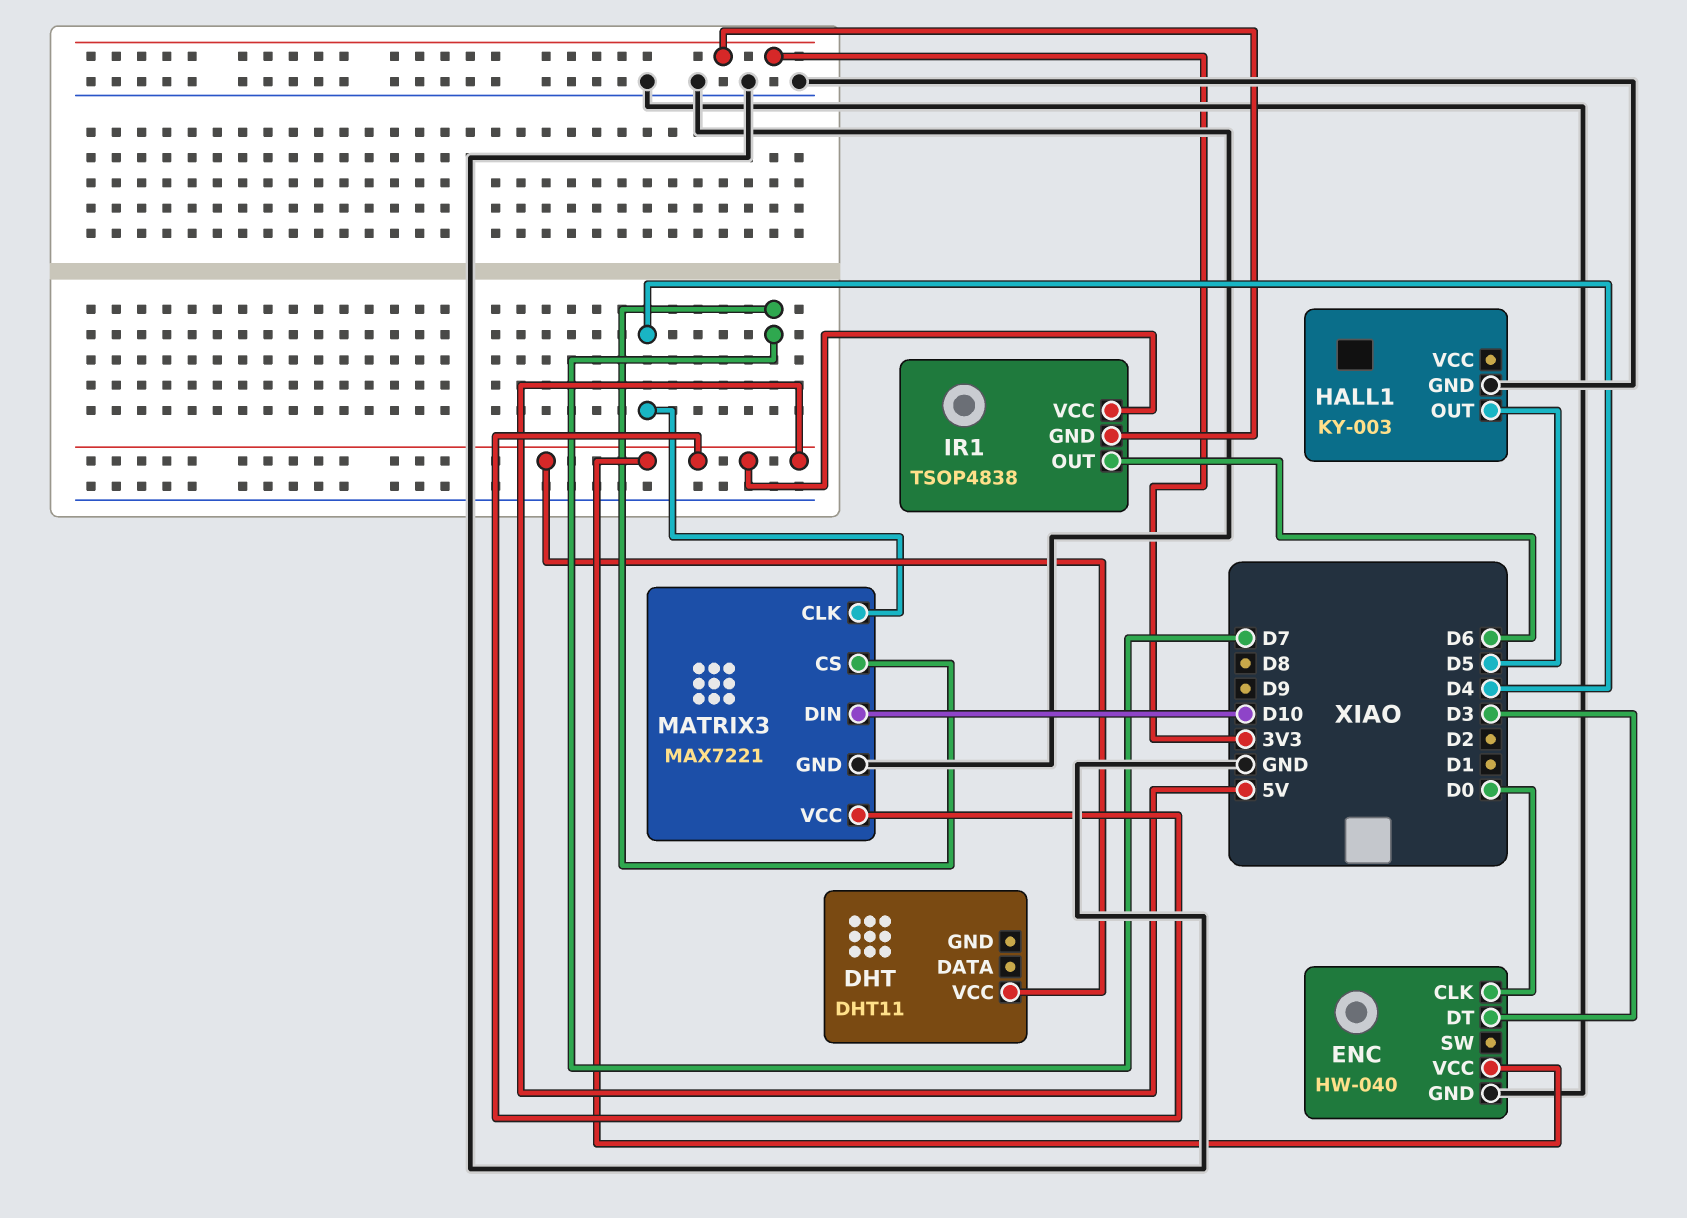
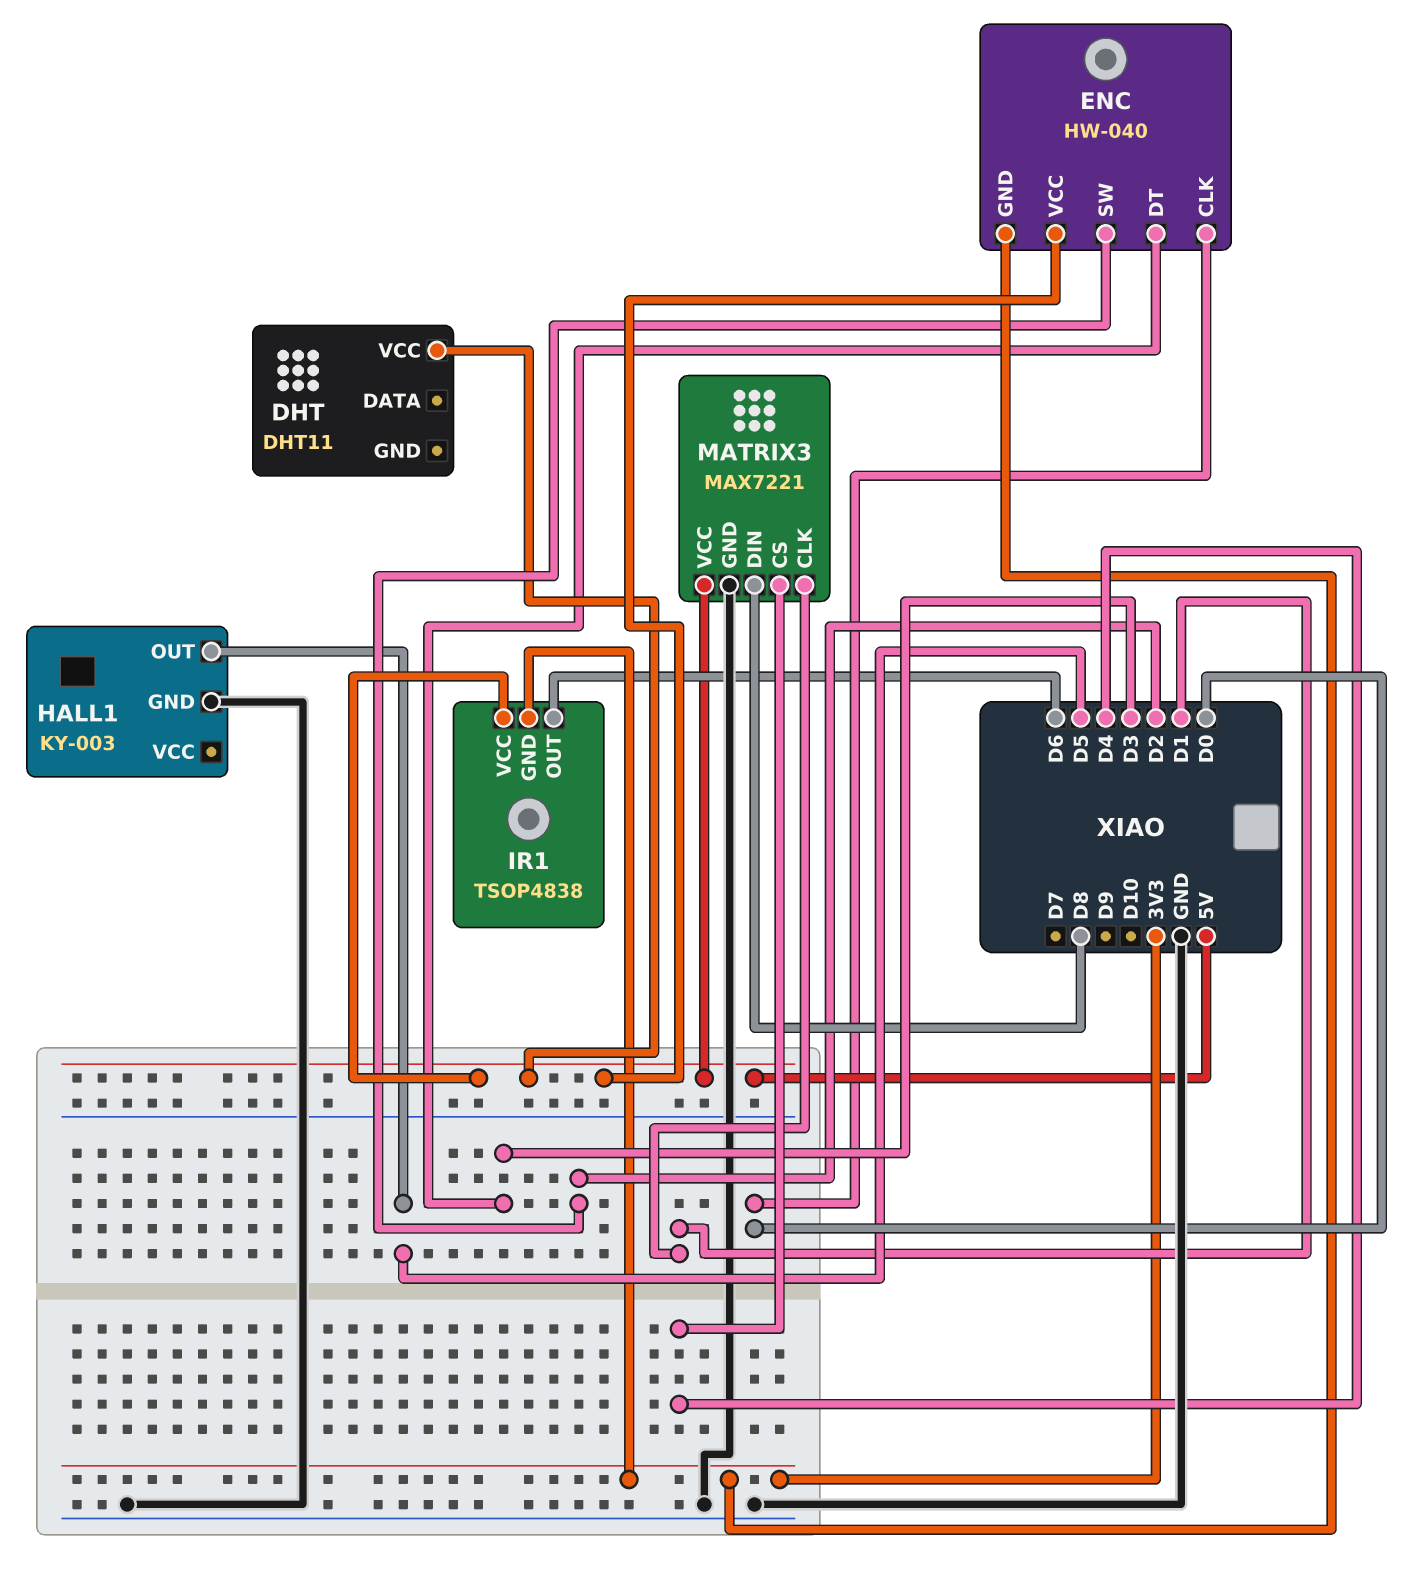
ENC pin GND: GND -> 3V3
ENC pin SW: none -> D2
MATRIX3 pin CLK: D4 -> D1
MATRIX3 pin CS: D7 -> D4
MATRIX3 pin DIN: D10 -> D8

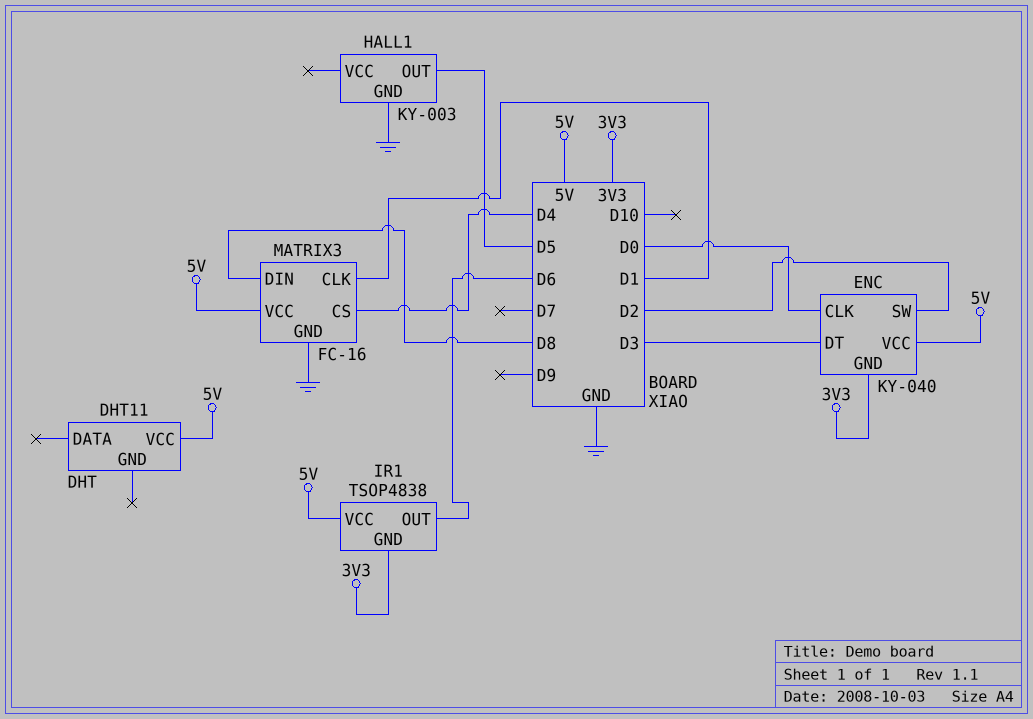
ENC: HW-040 -> KY-040
MATRIX3: MAX7221 -> FC-16

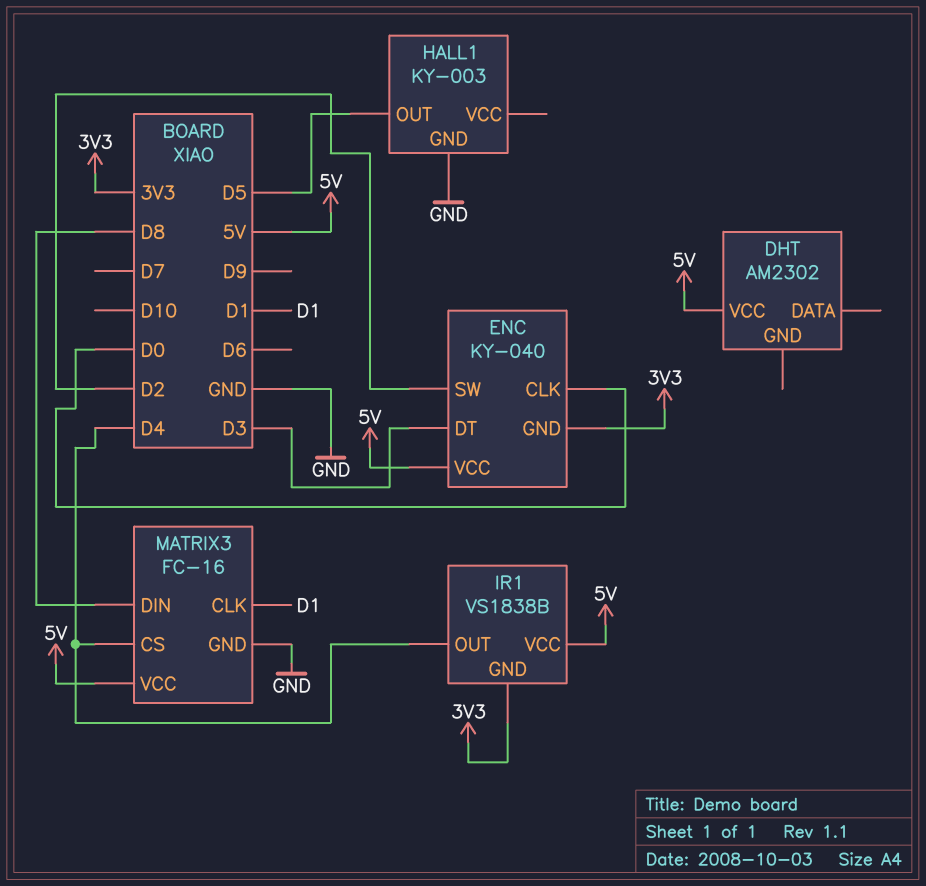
DHT: DHT11 -> AM2302
IR1: TSOP4838 -> VS1838B
IR1 pin OUT: D6 -> D4

